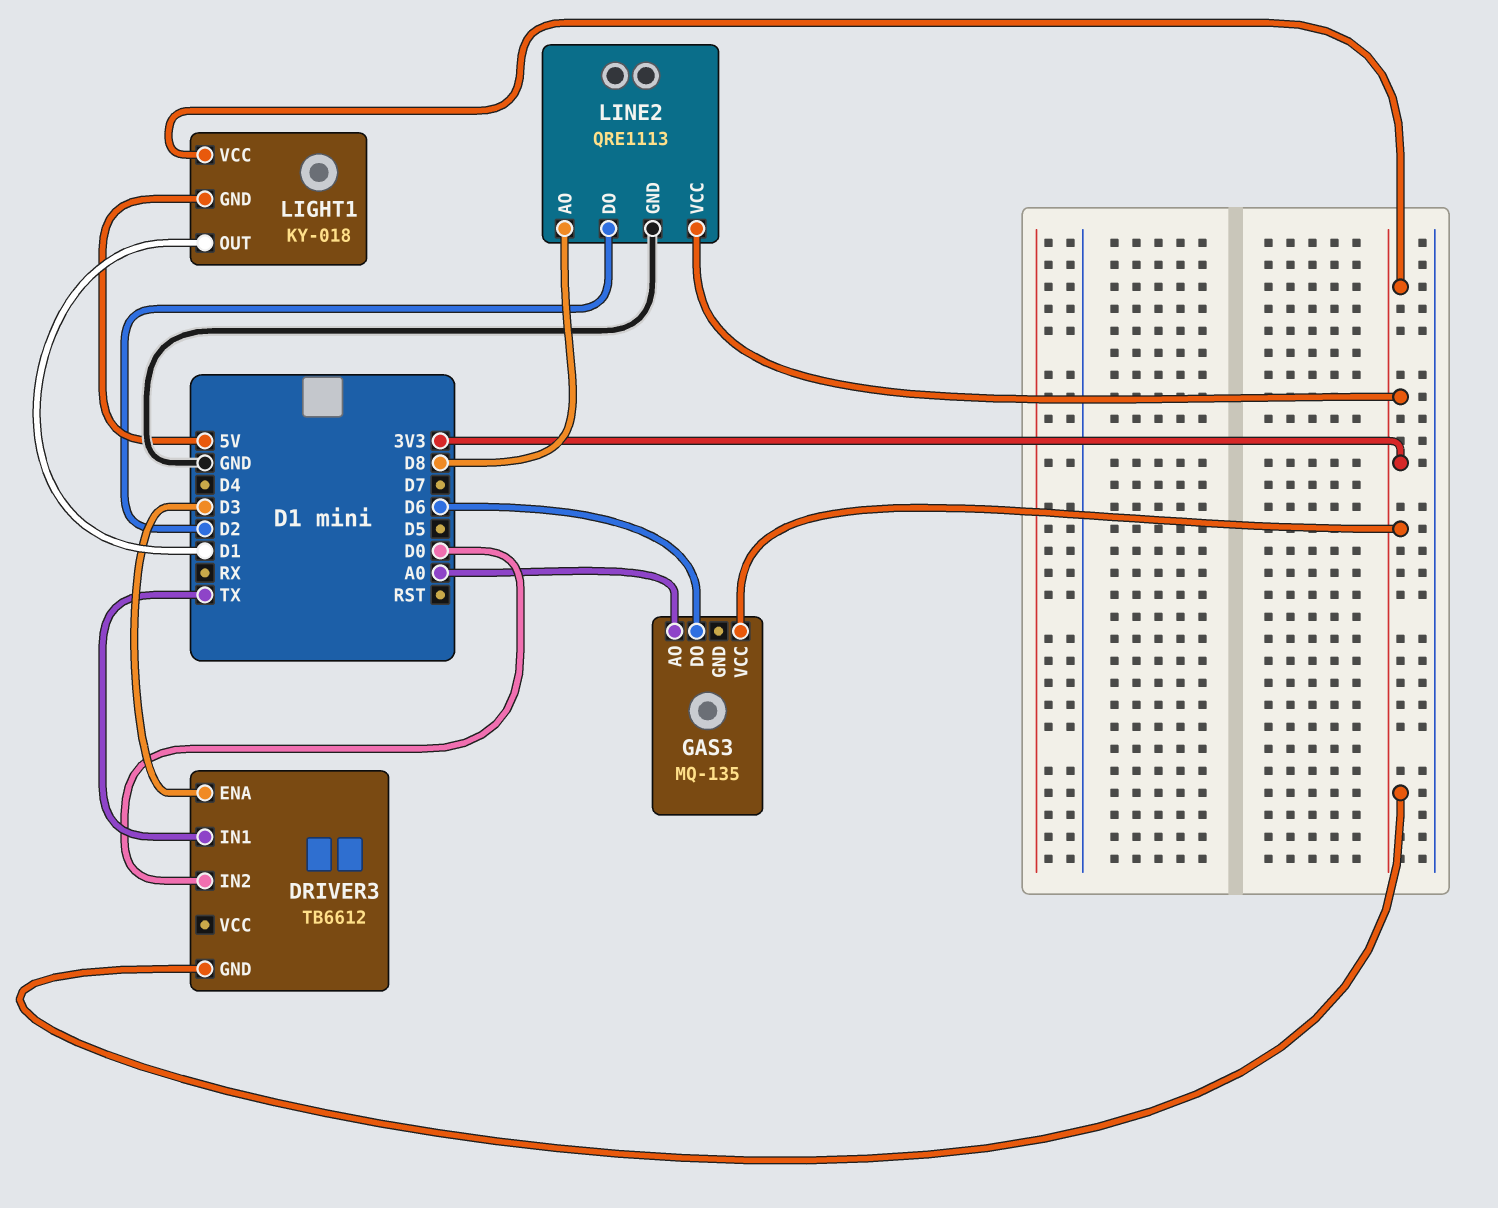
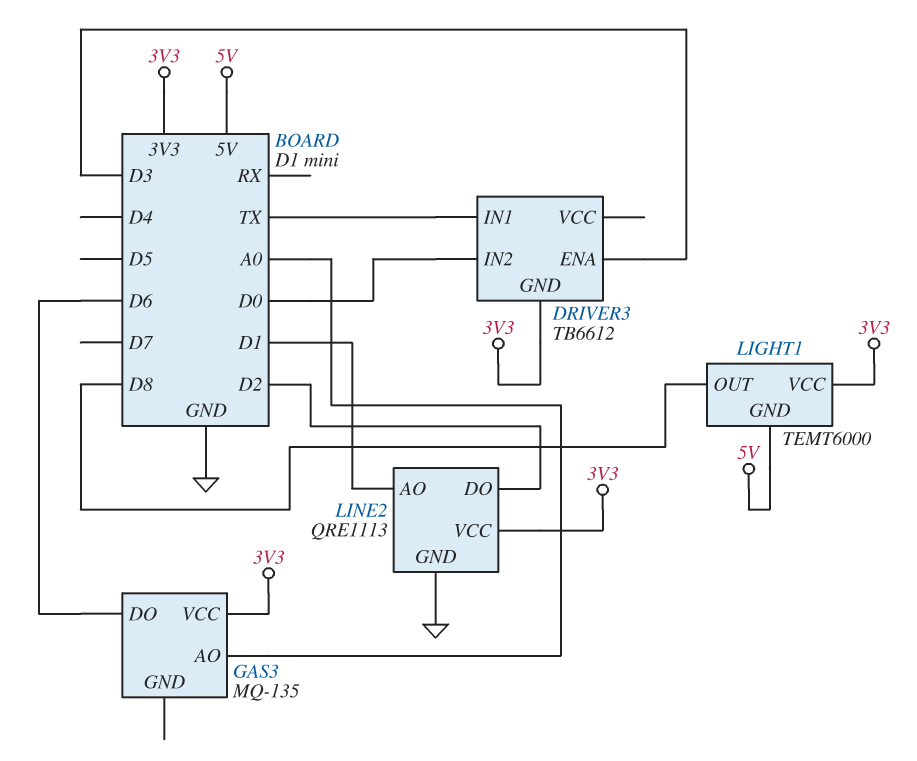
LIGHT1: KY-018 -> TEMT6000
LIGHT1 pin OUT: D1 -> D8
LINE2 pin AO: D8 -> D1

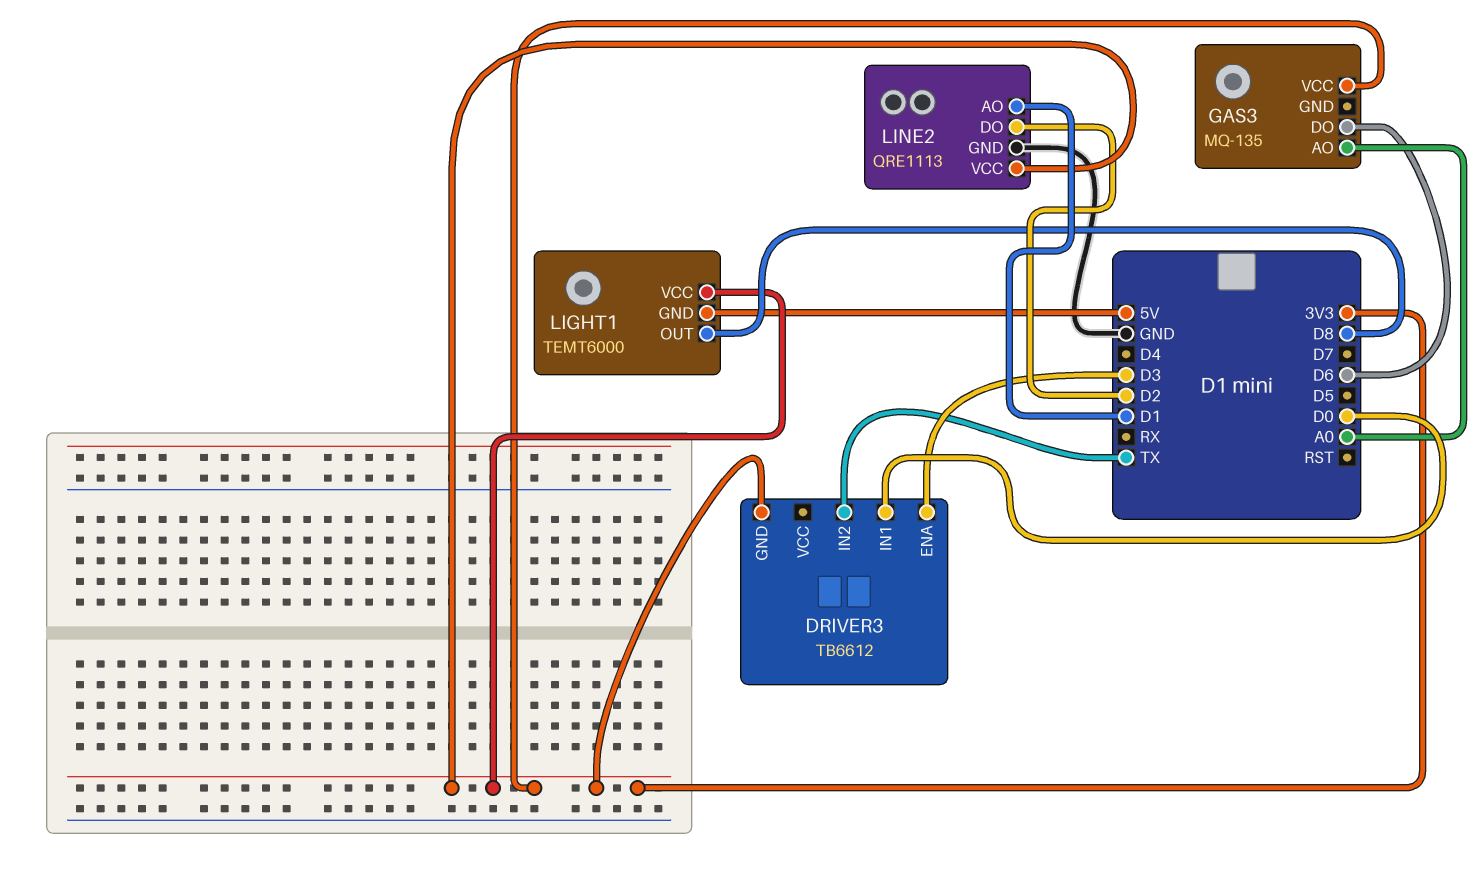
DRIVER3 pin IN1: TX -> D0
DRIVER3 pin IN2: D0 -> TX

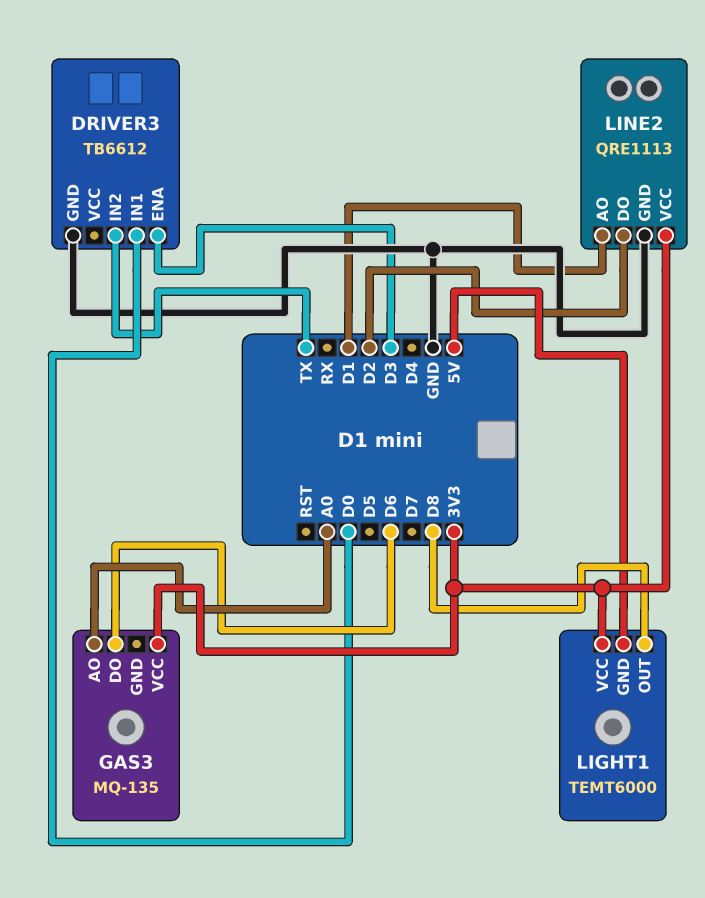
DRIVER3 pin GND: 3V3 -> GND

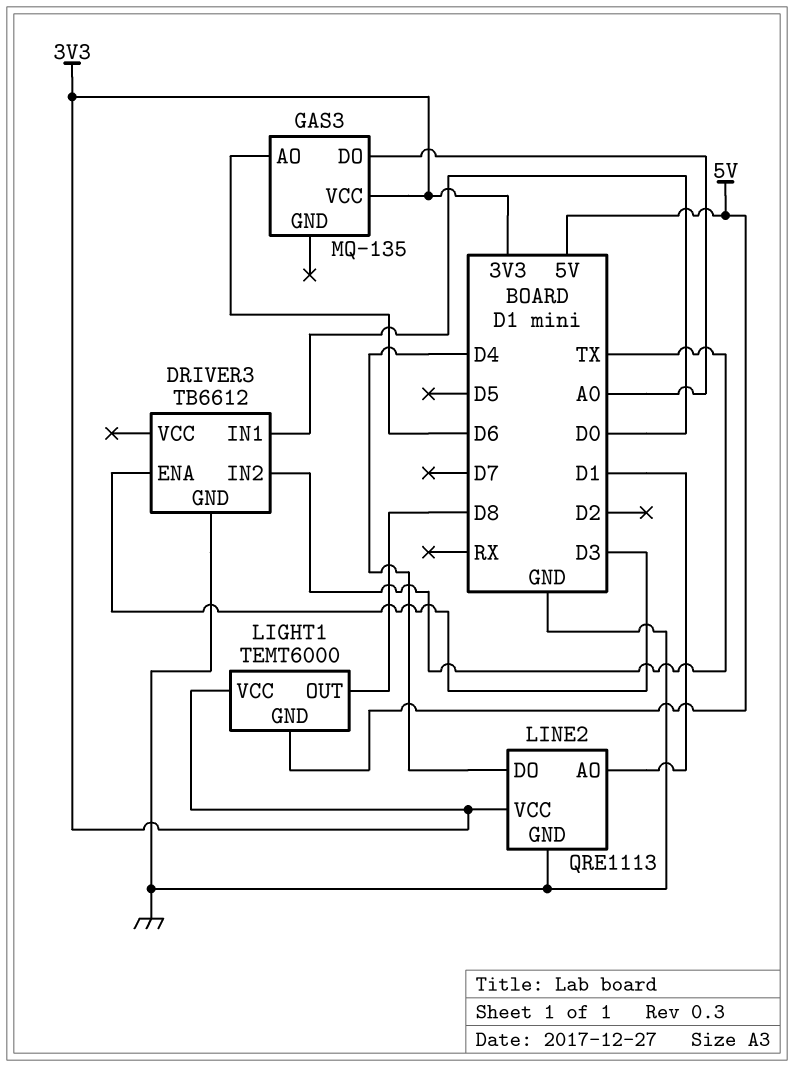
GAS3 pin AO: A0 -> D6
GAS3 pin DO: D6 -> A0
LINE2 pin DO: D2 -> D4

